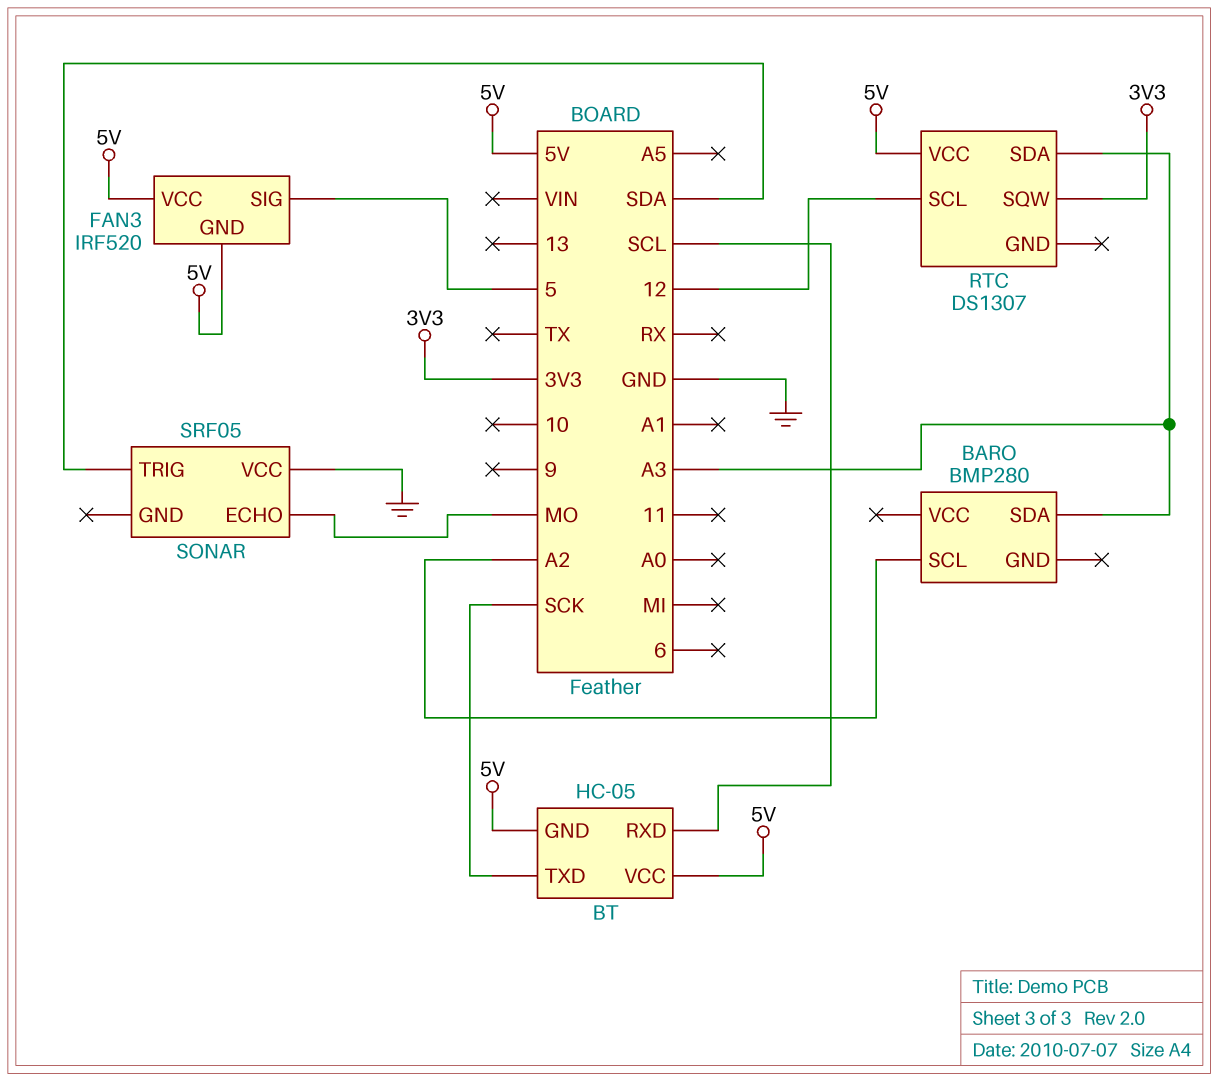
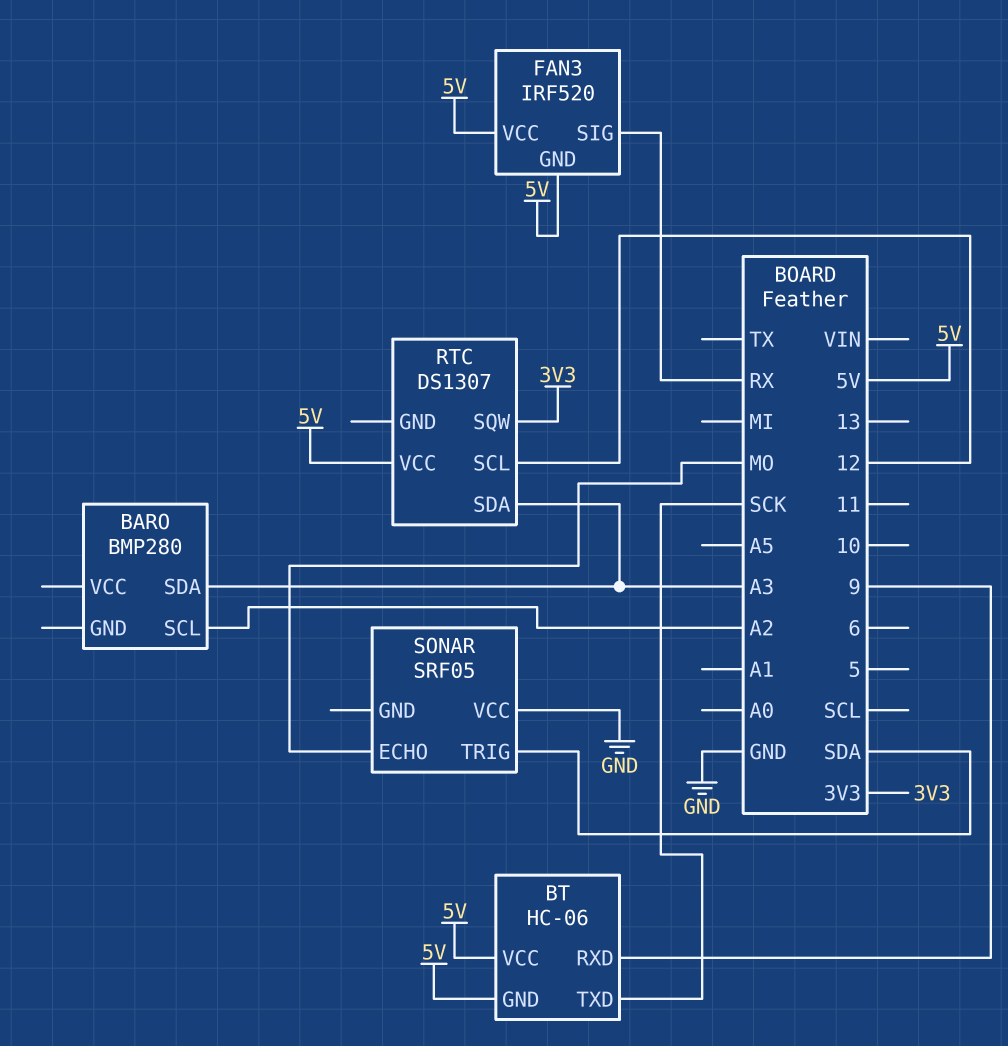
BT: HC-05 -> HC-06
BT pin RXD: SCL -> 9
FAN3 pin SIG: 5 -> RX

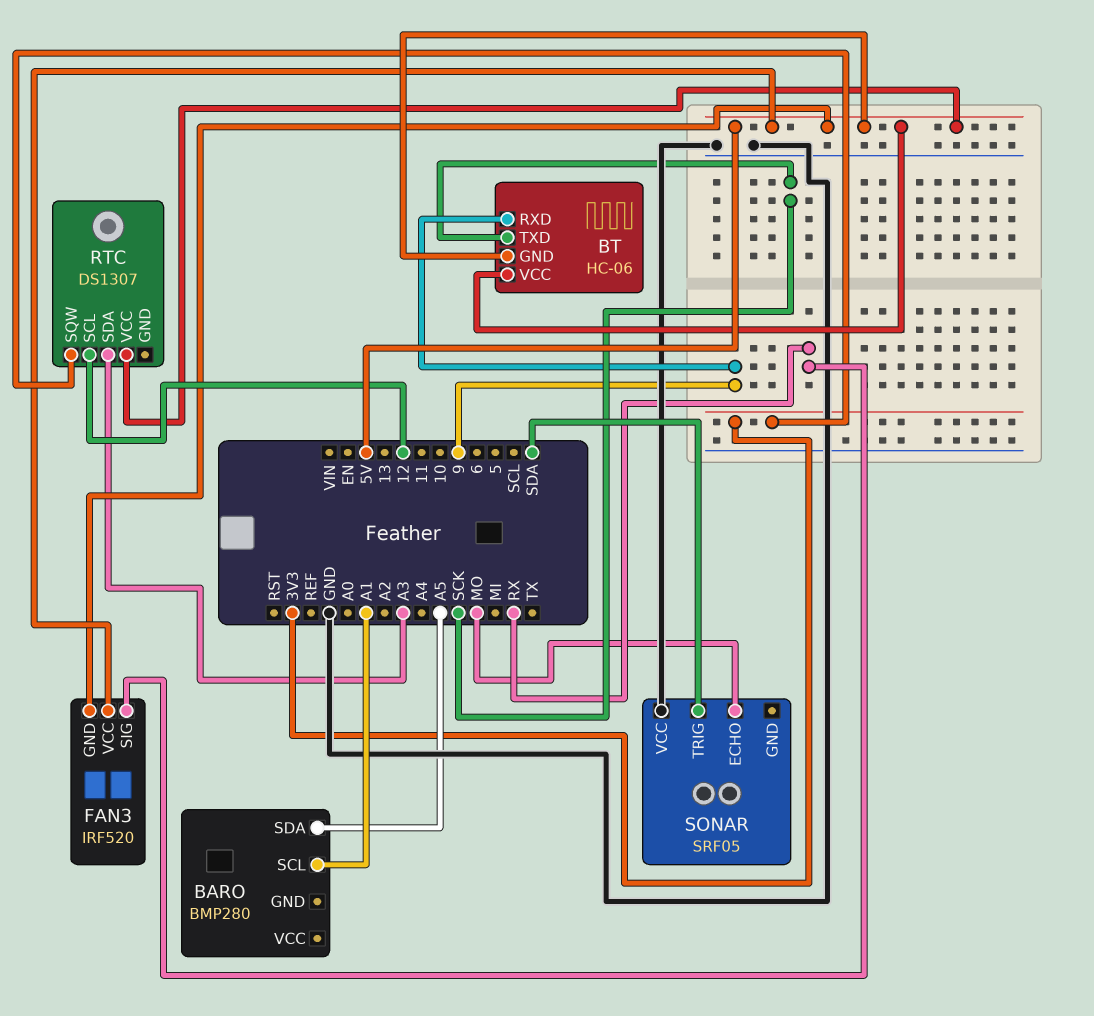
BARO pin SCL: A2 -> A1
BARO pin SDA: A3 -> A5

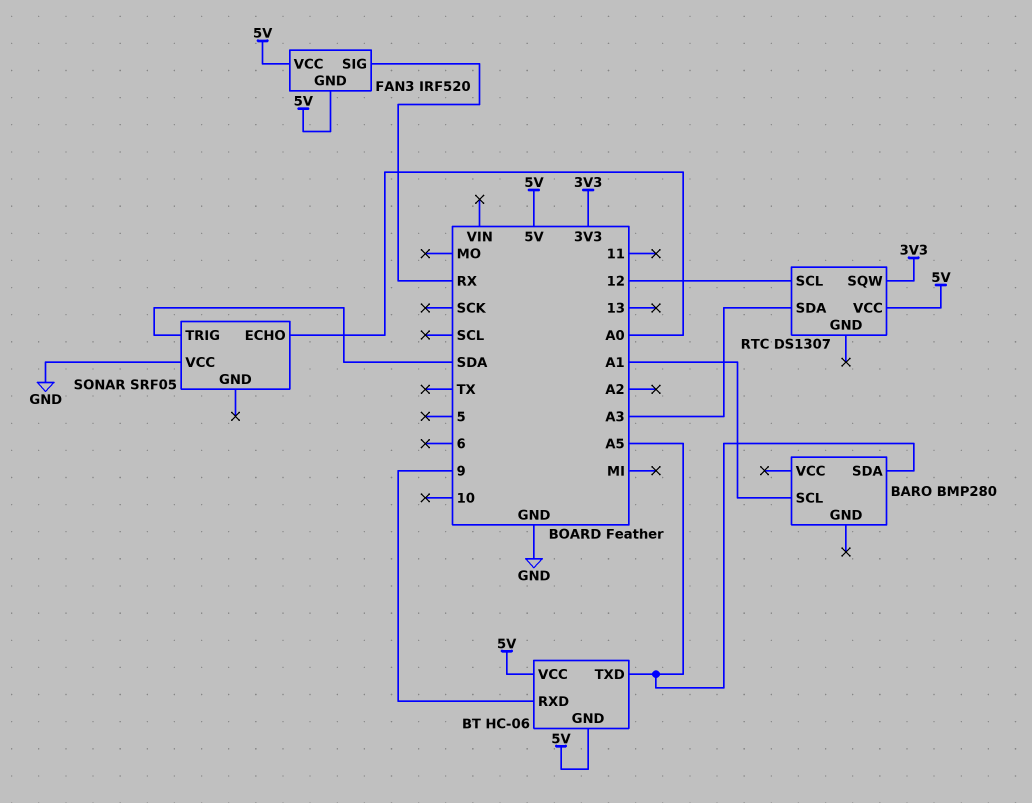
BT pin TXD: SCK -> A5
SONAR pin ECHO: MO -> A0

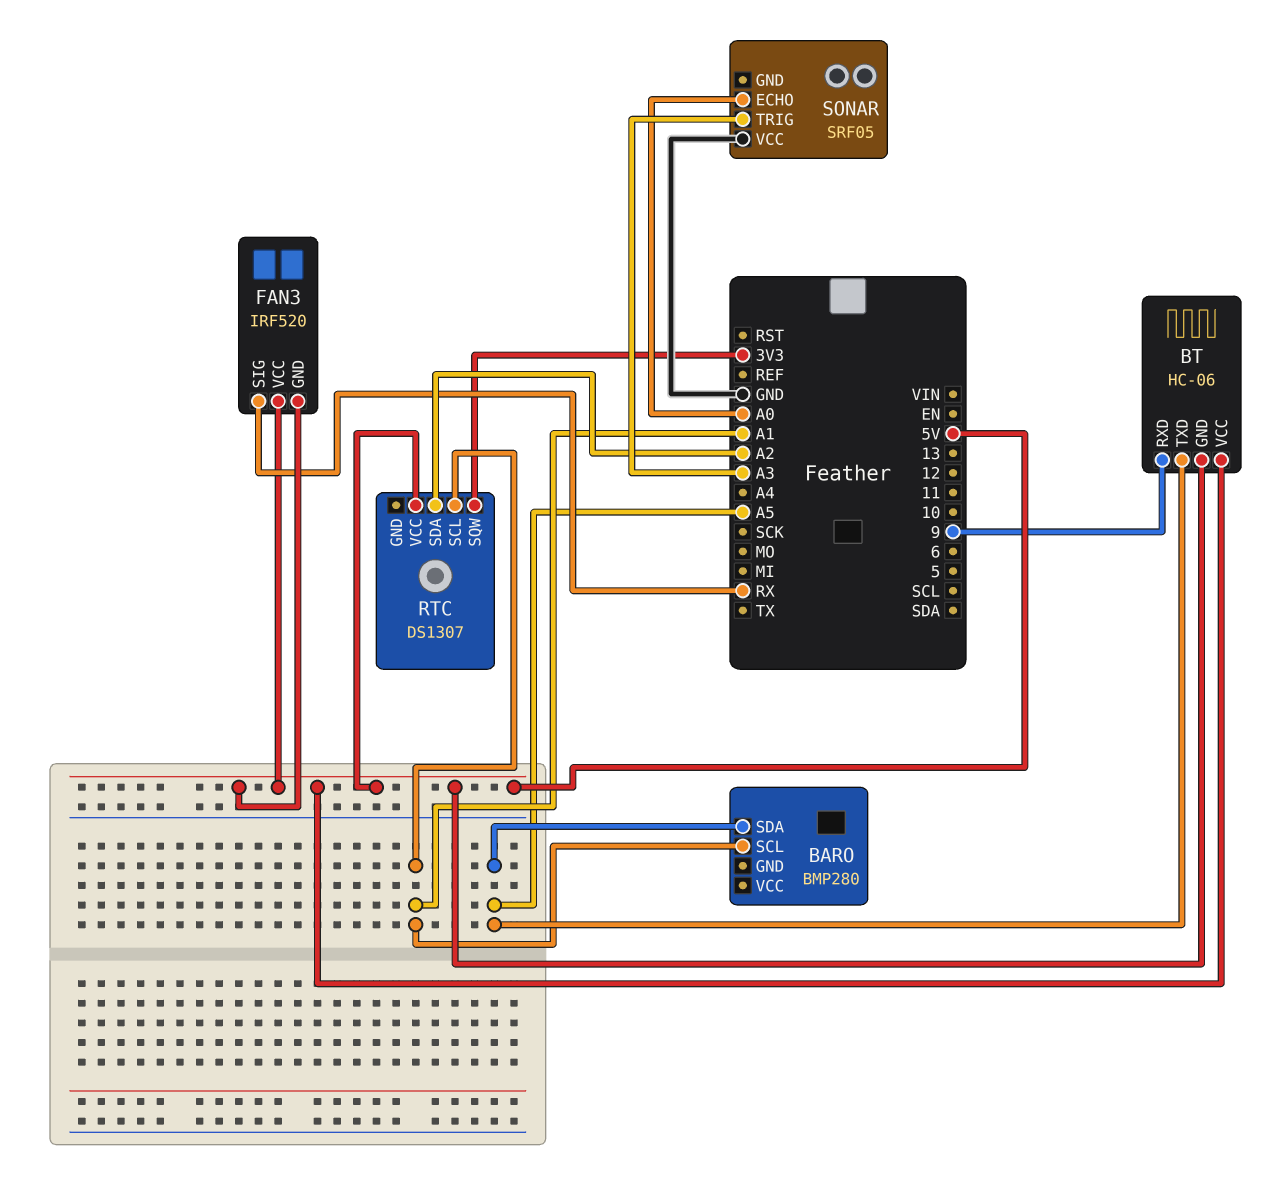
RTC pin SCL: 12 -> A1
RTC pin SDA: A3 -> A2
SONAR pin TRIG: SDA -> A3

